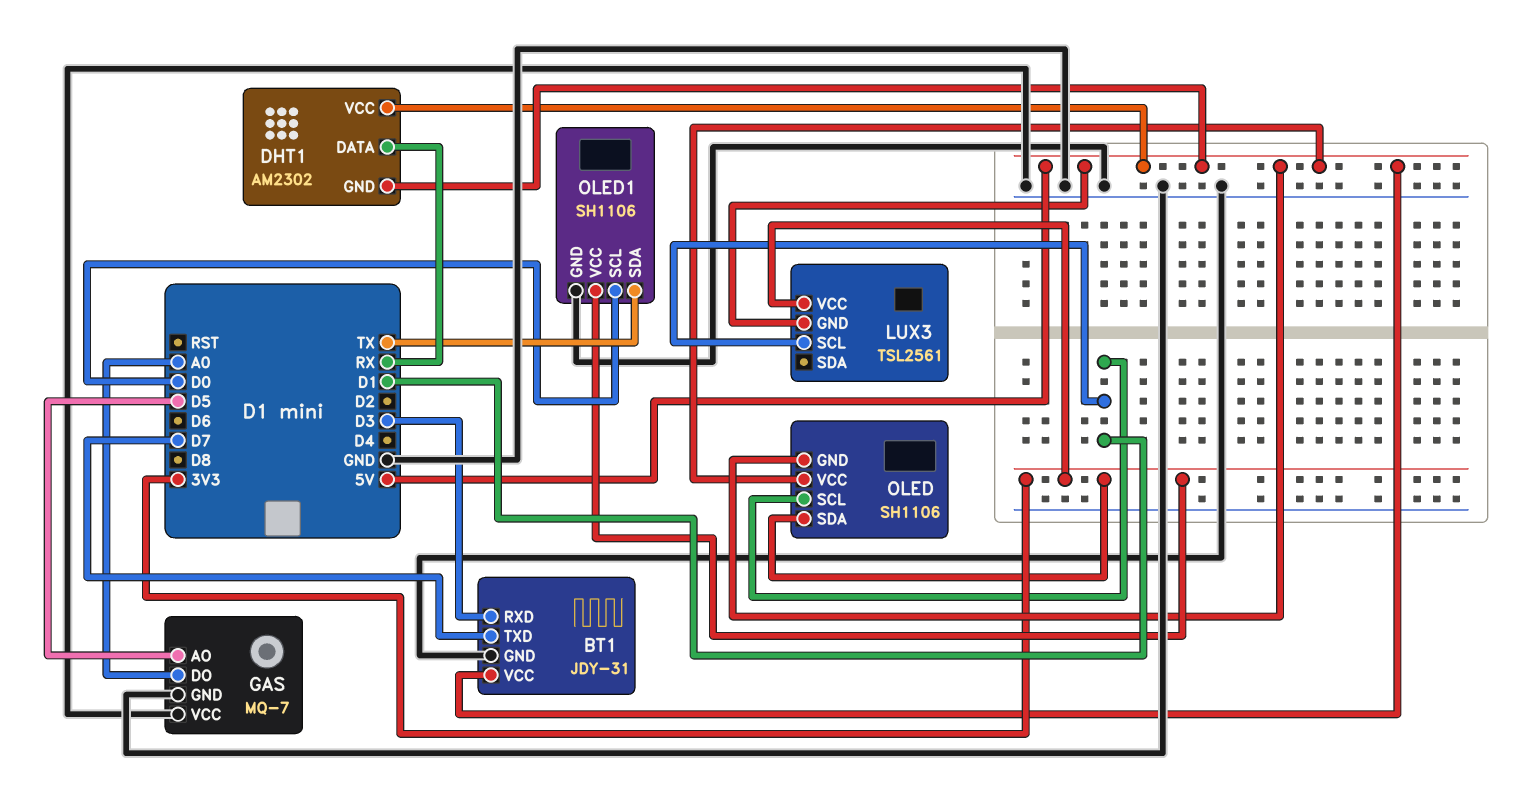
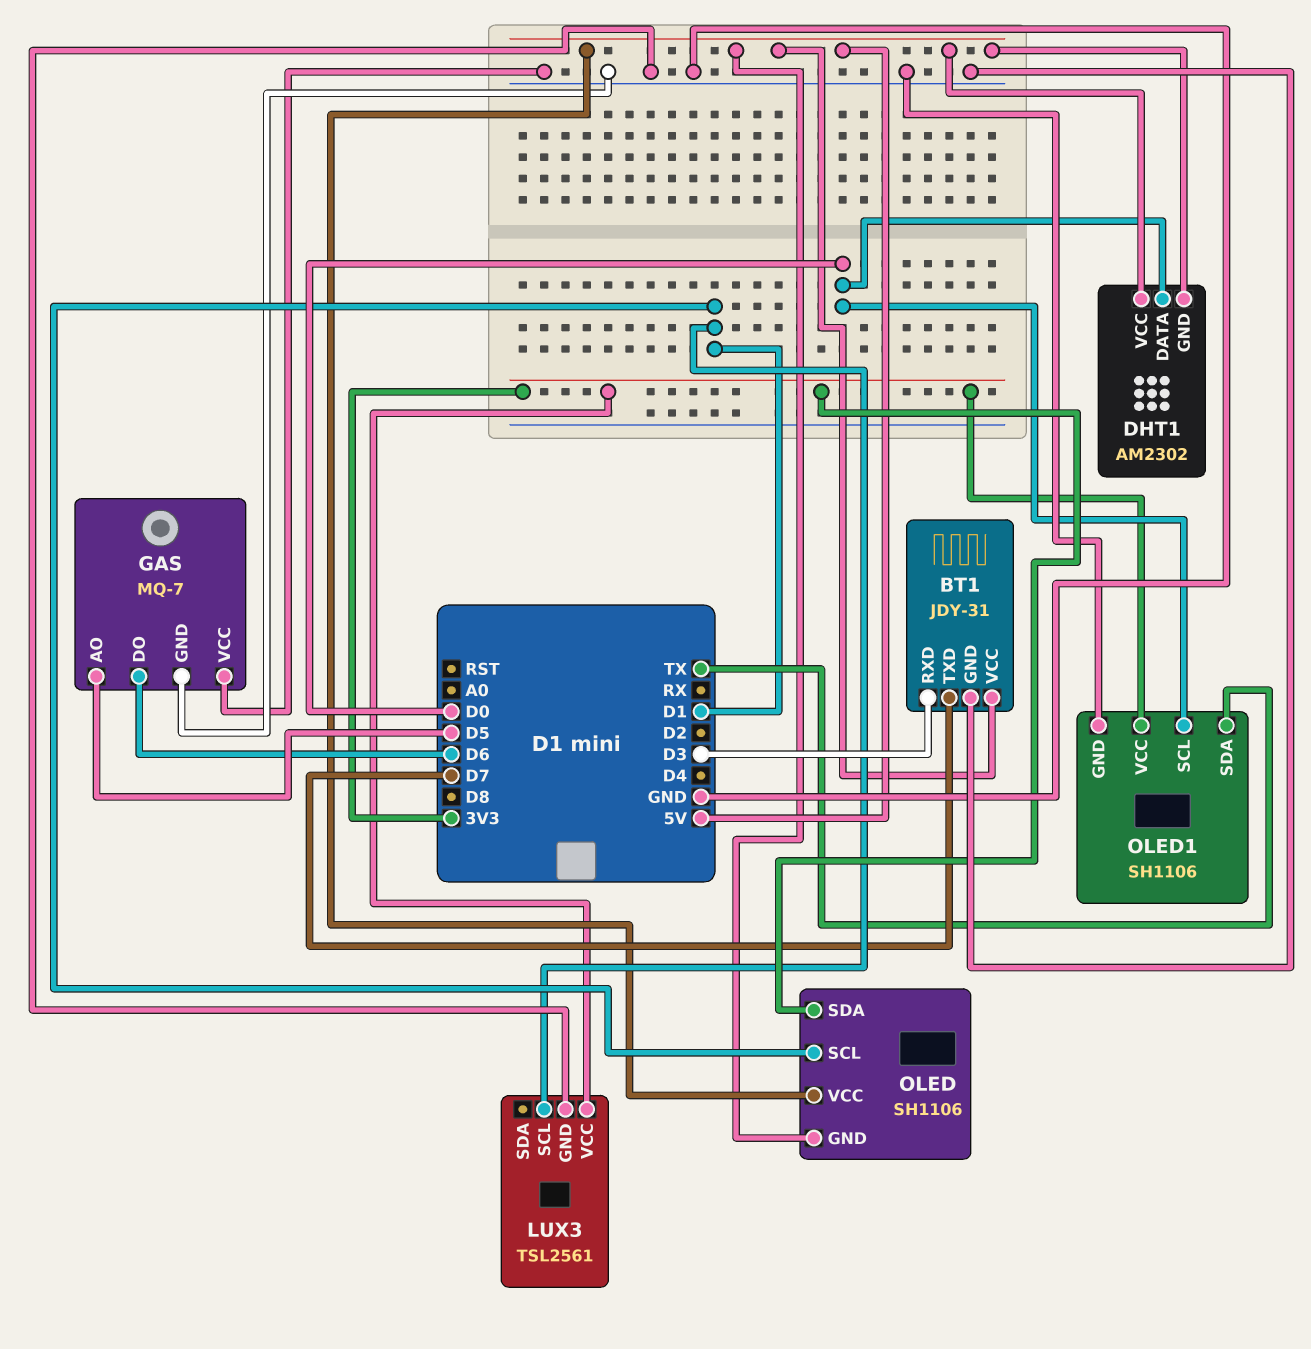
DHT1 pin DATA: RX -> D0
GAS pin DO: A0 -> D6
LUX3 pin GND: 5V -> GND

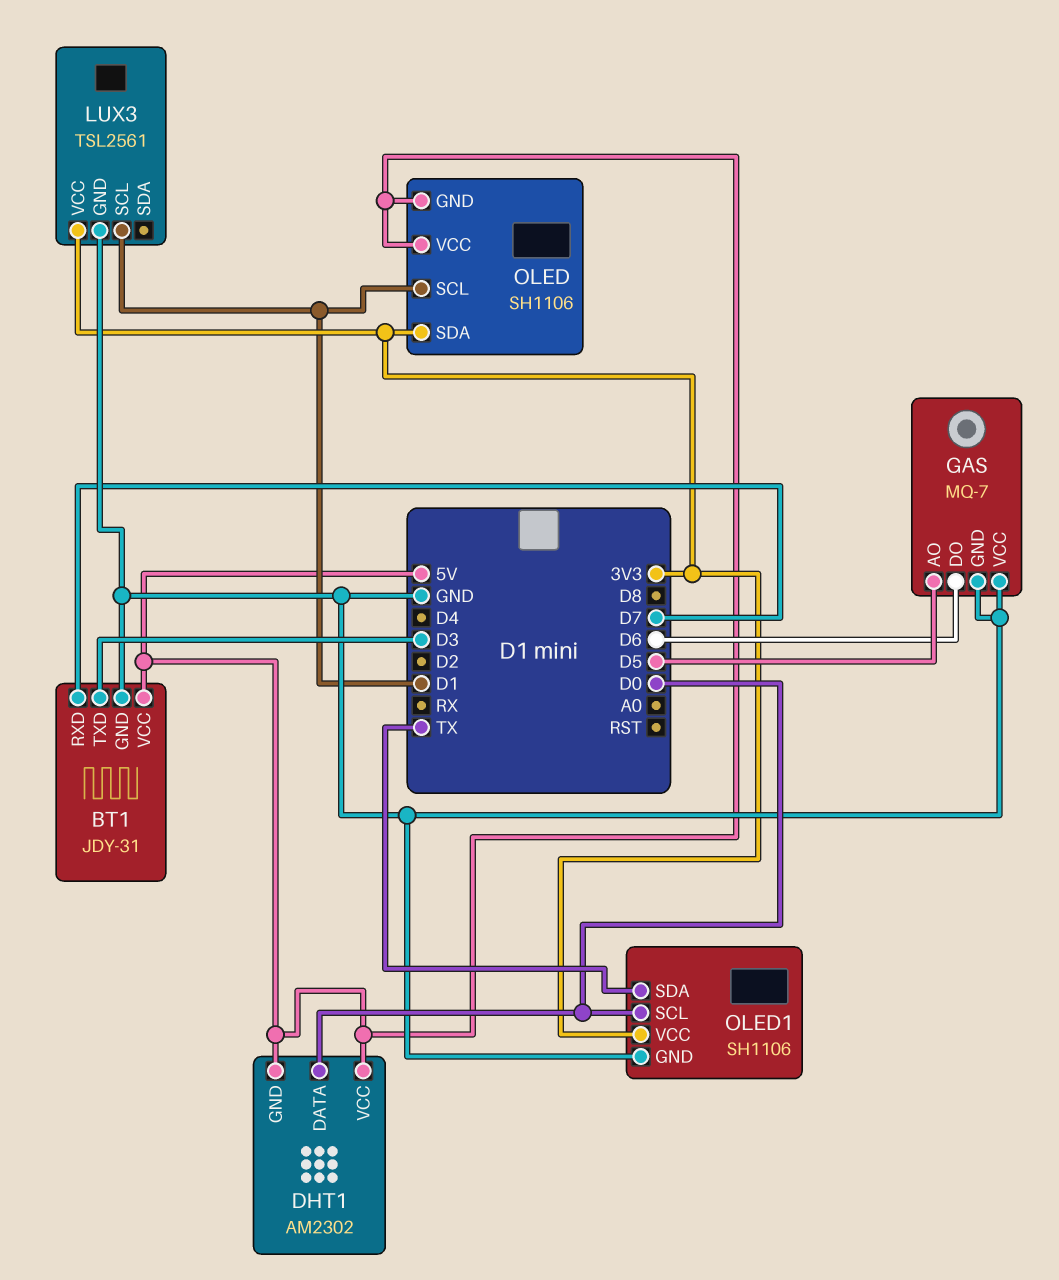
BT1 pin RXD: D3 -> D7
BT1 pin TXD: D7 -> D3

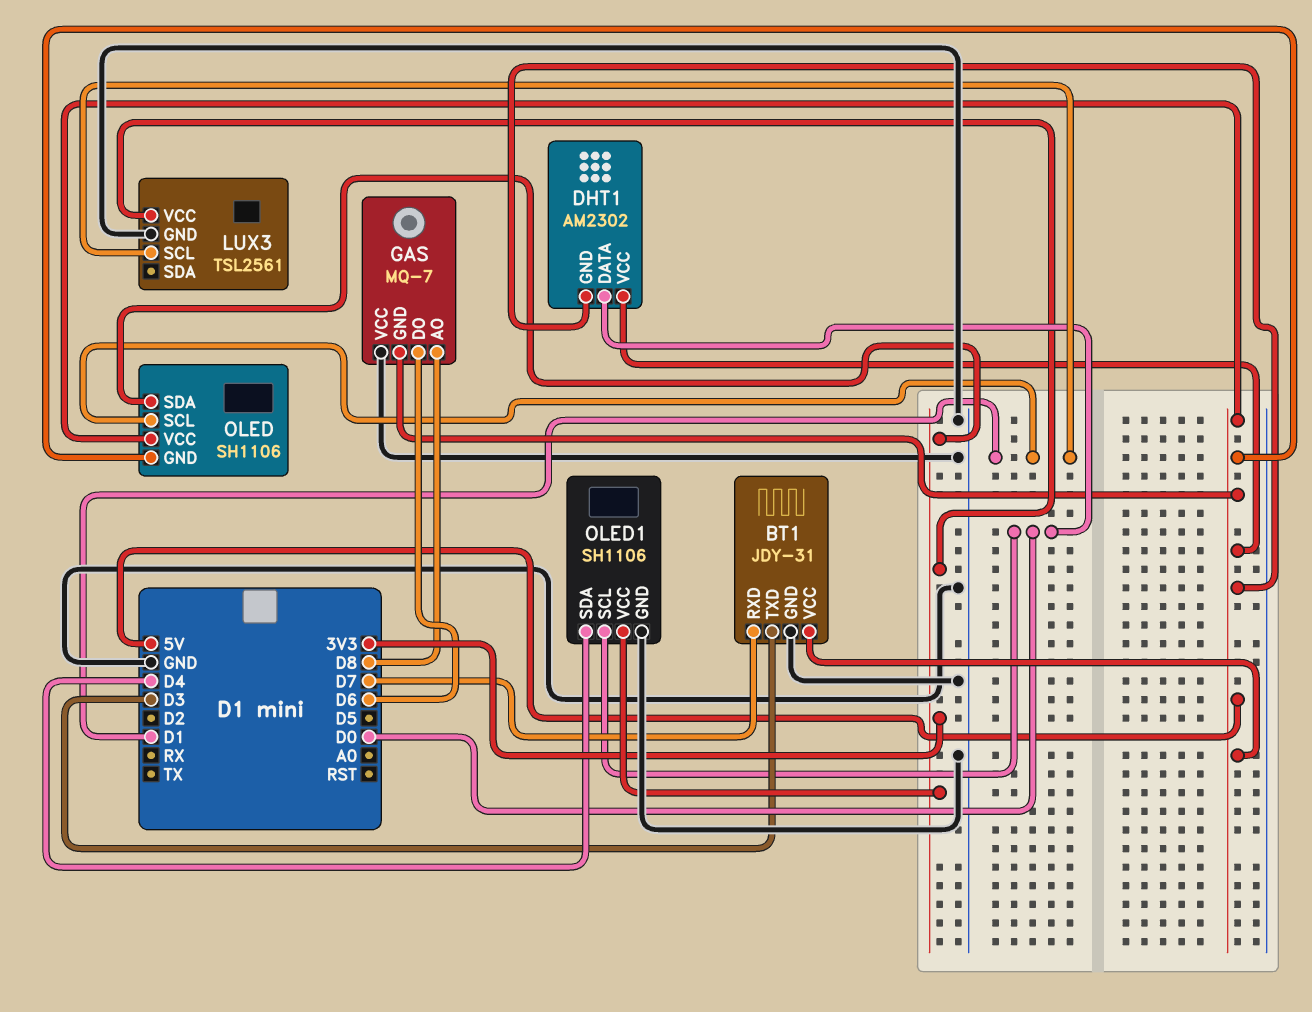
GAS pin AO: D5 -> D8
GAS pin GND: GND -> 5V
OLED1 pin SDA: TX -> D4

